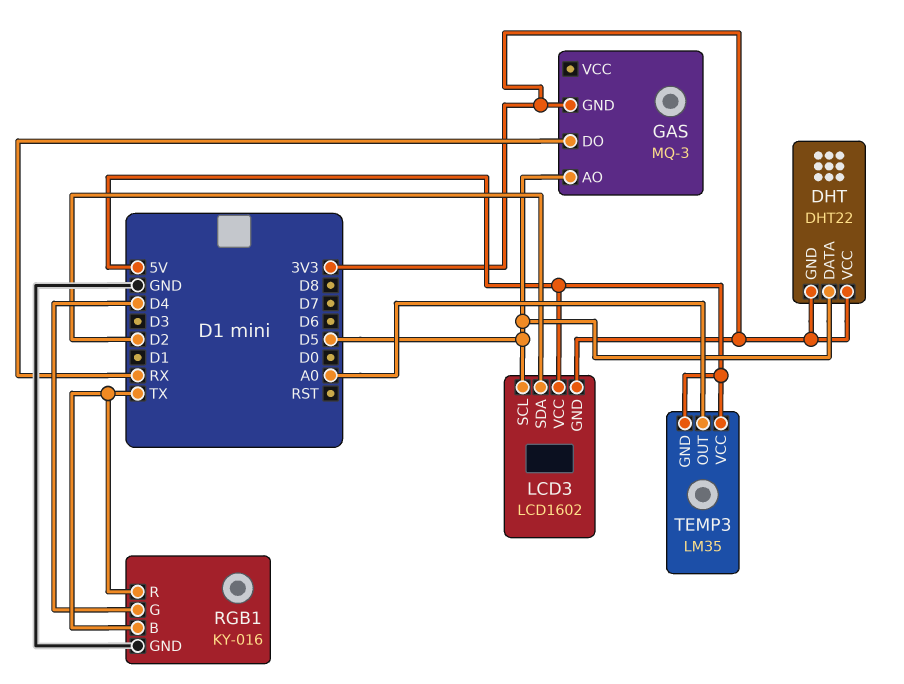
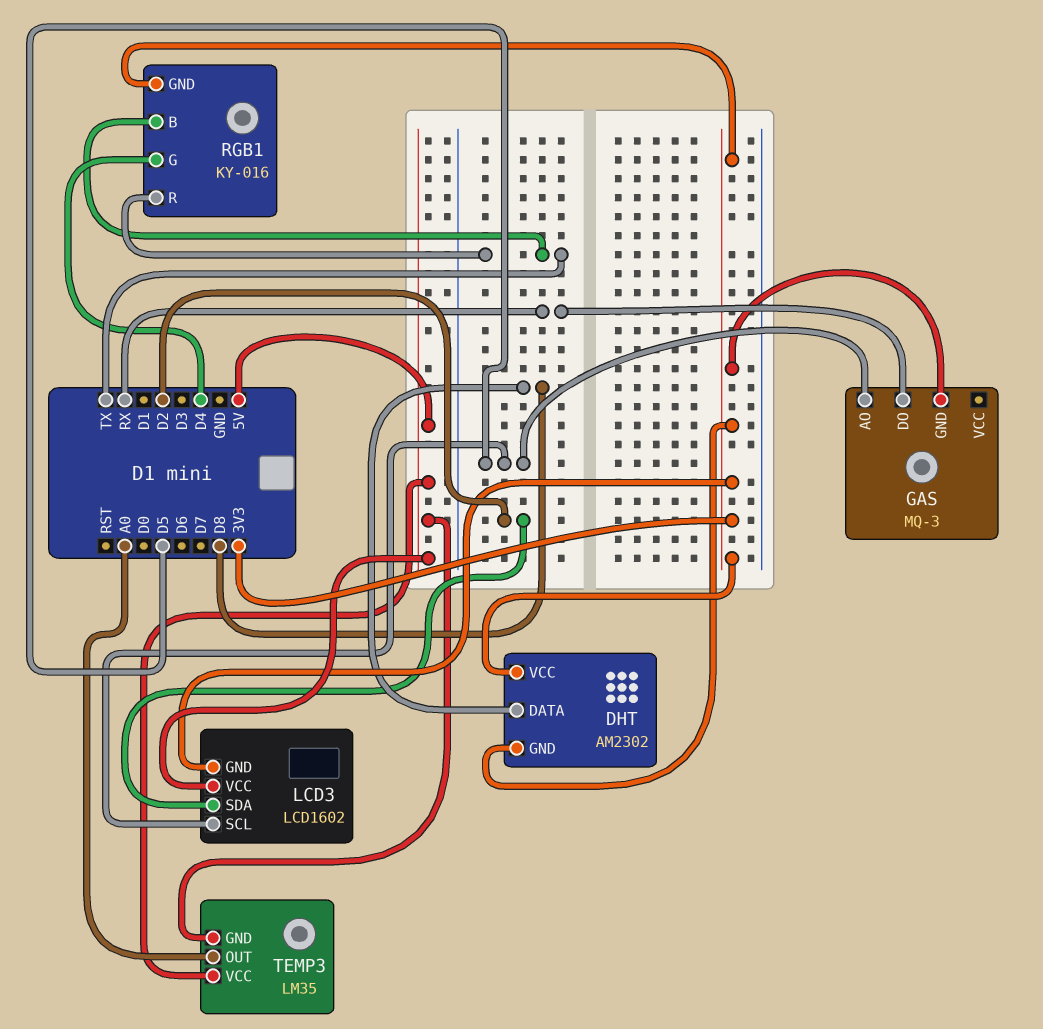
DHT: DHT22 -> AM2302
DHT pin DATA: D5 -> D8
RGB1 pin GND: GND -> 3V3

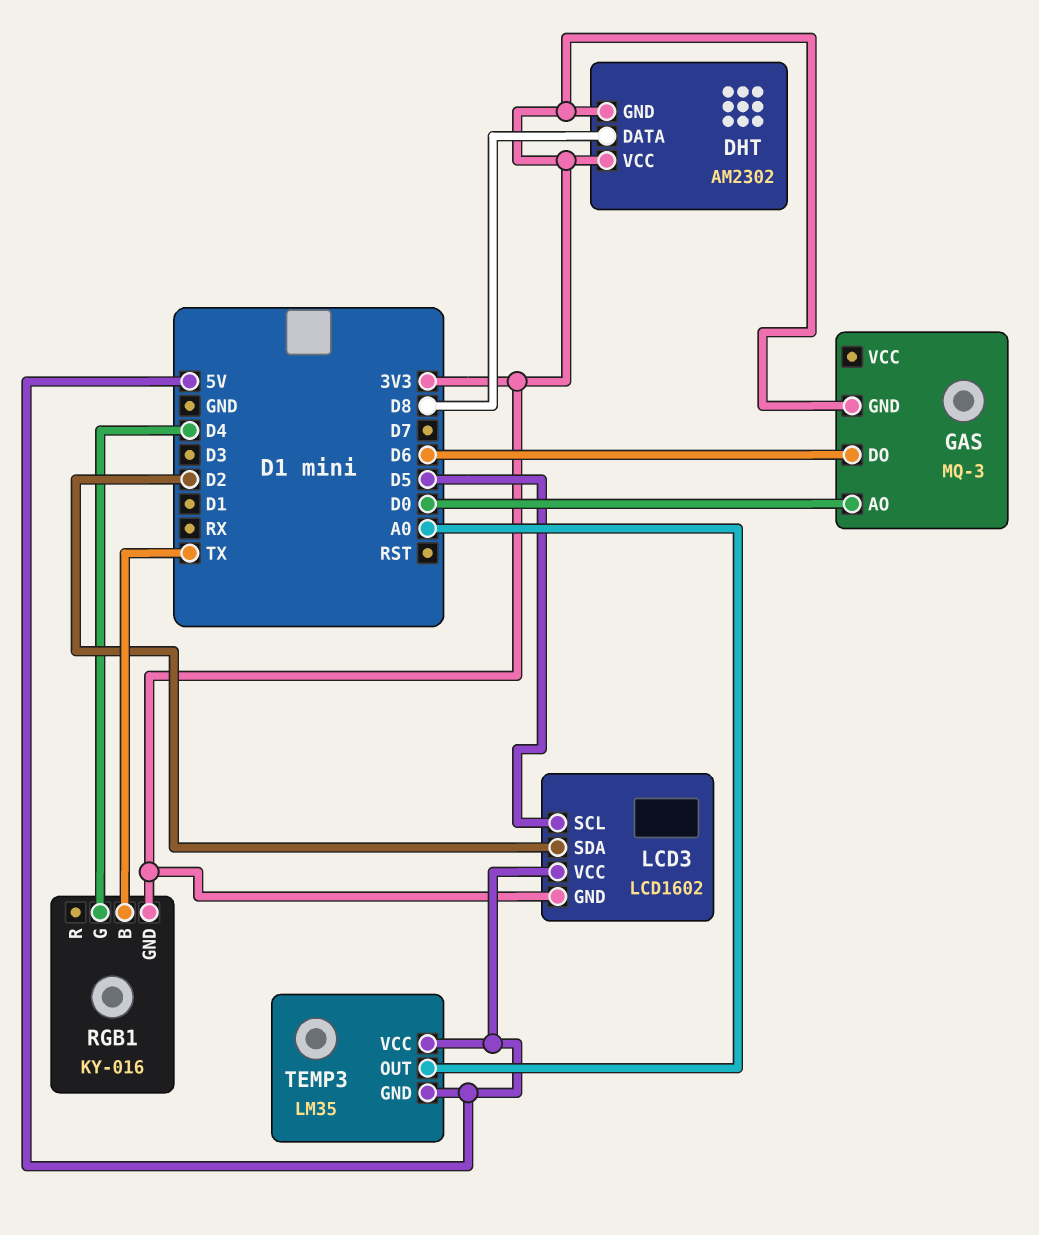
GAS pin AO: D5 -> D0
GAS pin DO: RX -> D6
RGB1 pin R: TX -> none

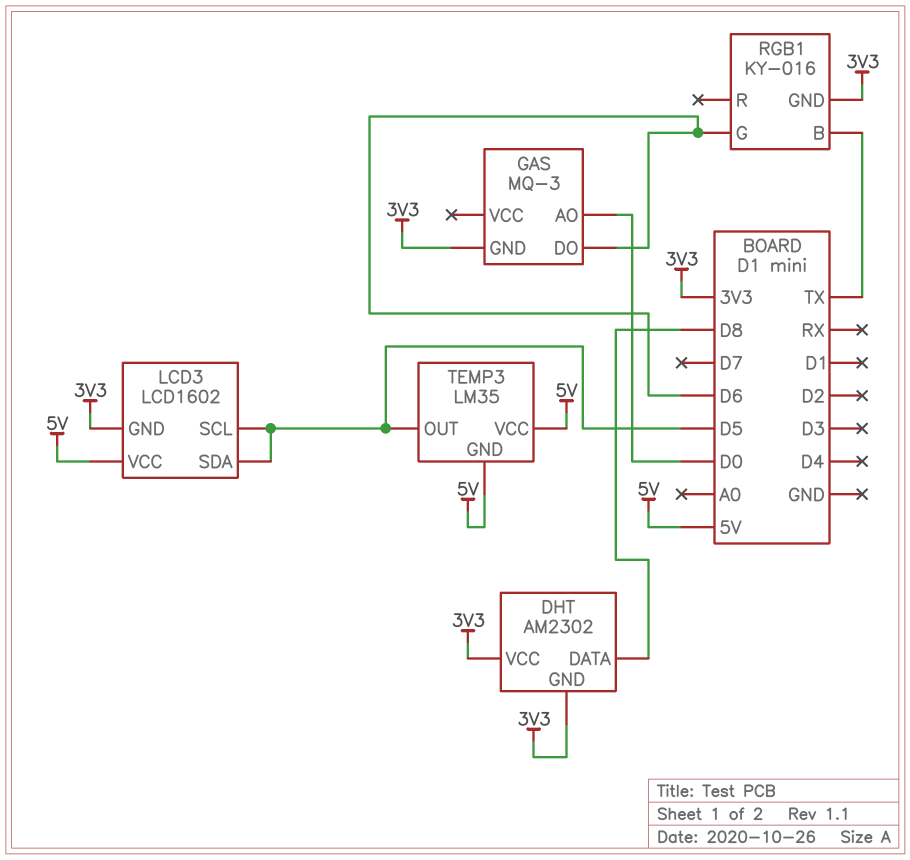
LCD3 pin SDA: D2 -> D5
RGB1 pin G: D4 -> D6
TEMP3 pin OUT: A0 -> D5

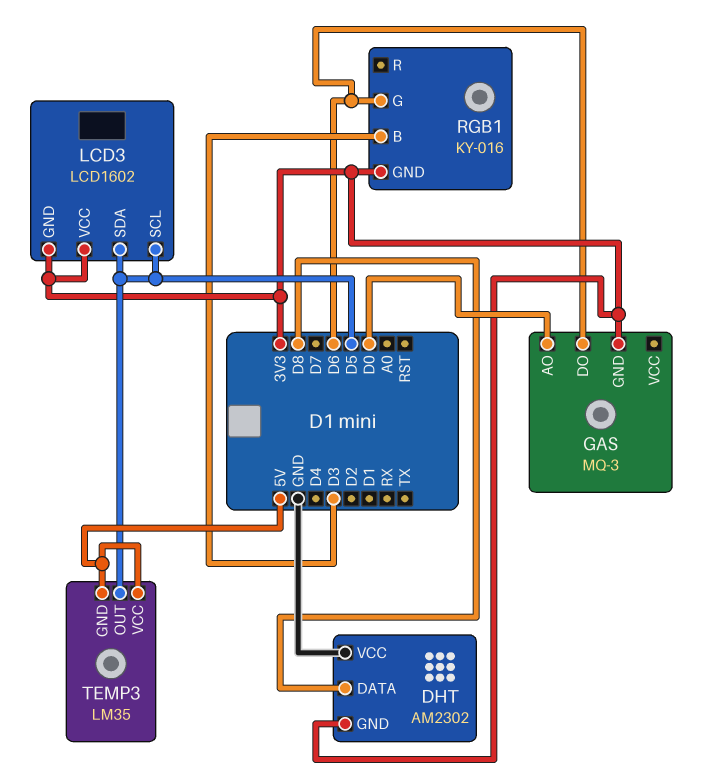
DHT pin VCC: 3V3 -> GND
LCD3 pin VCC: 5V -> 3V3
RGB1 pin B: TX -> D3

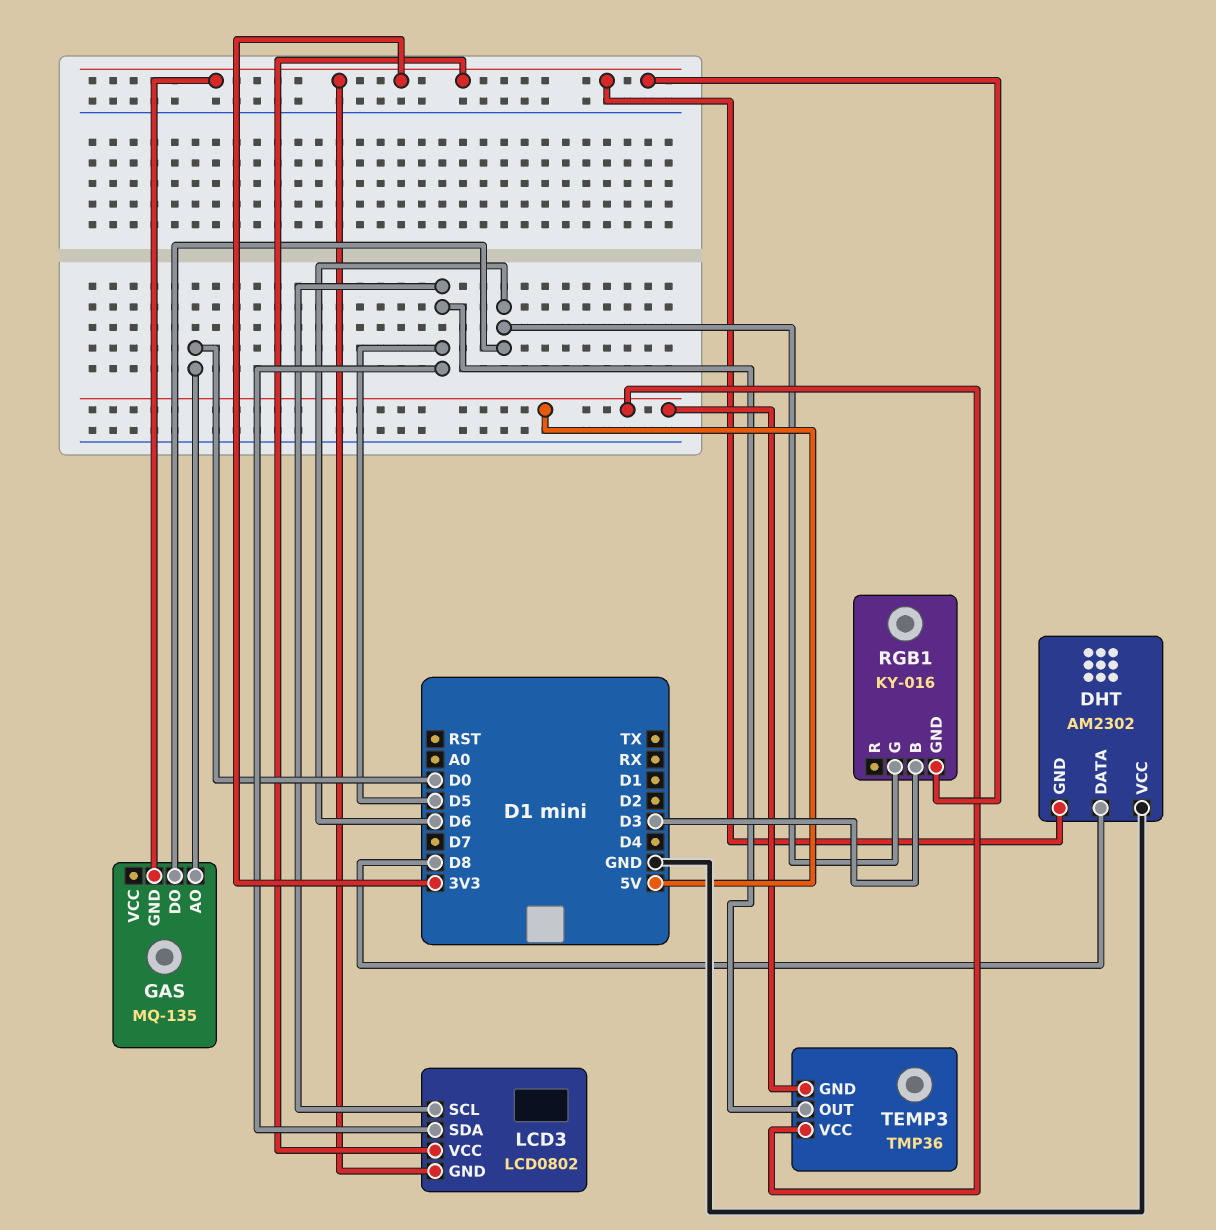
GAS: MQ-3 -> MQ-135
LCD3: LCD1602 -> LCD0802
TEMP3: LM35 -> TMP36

